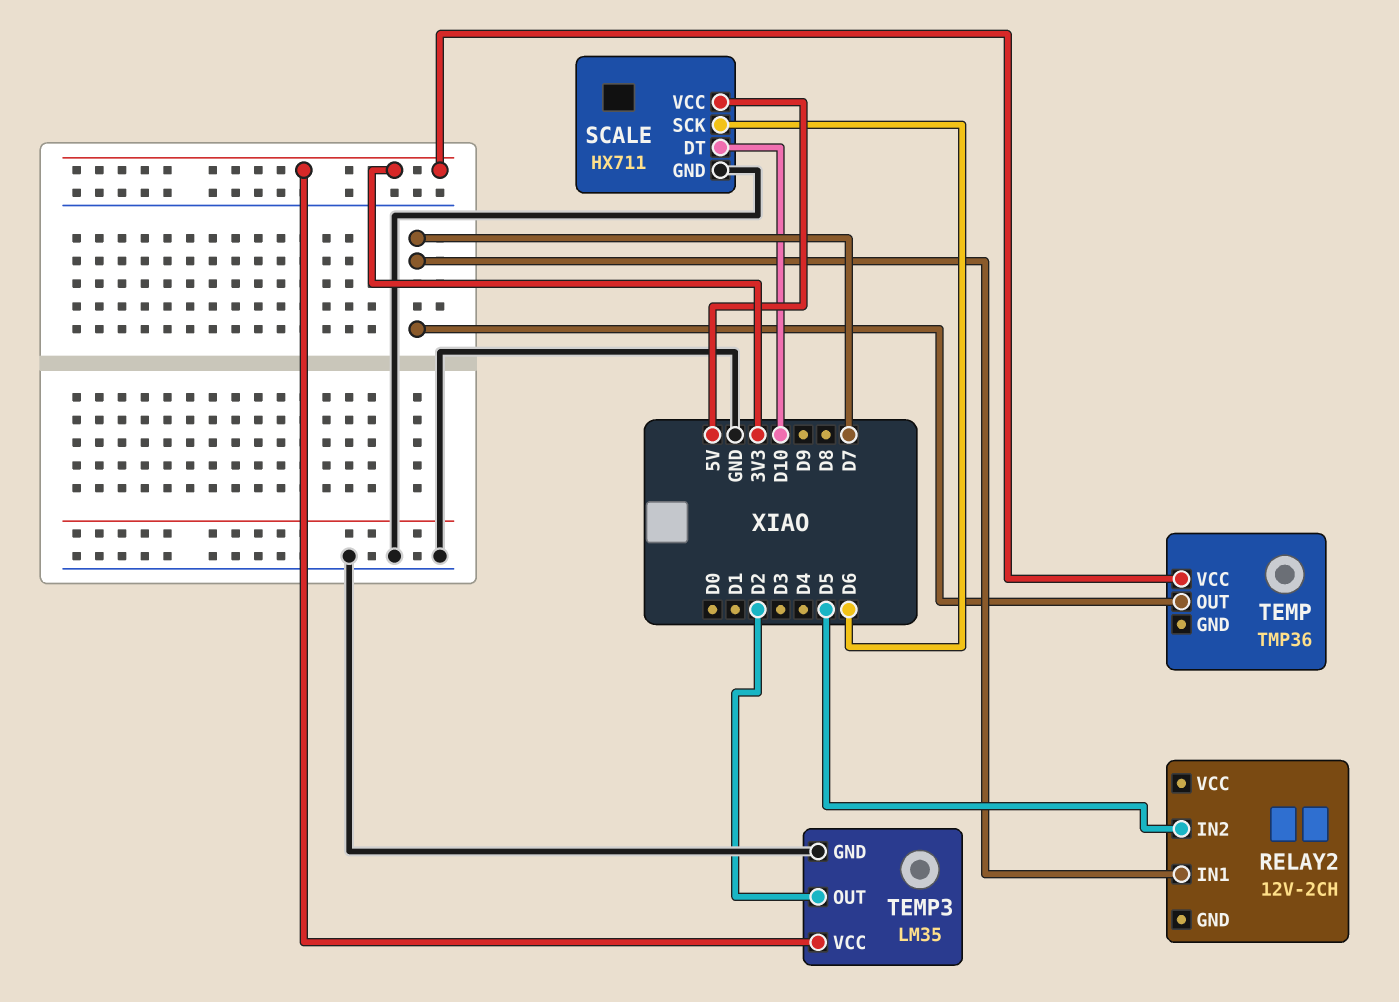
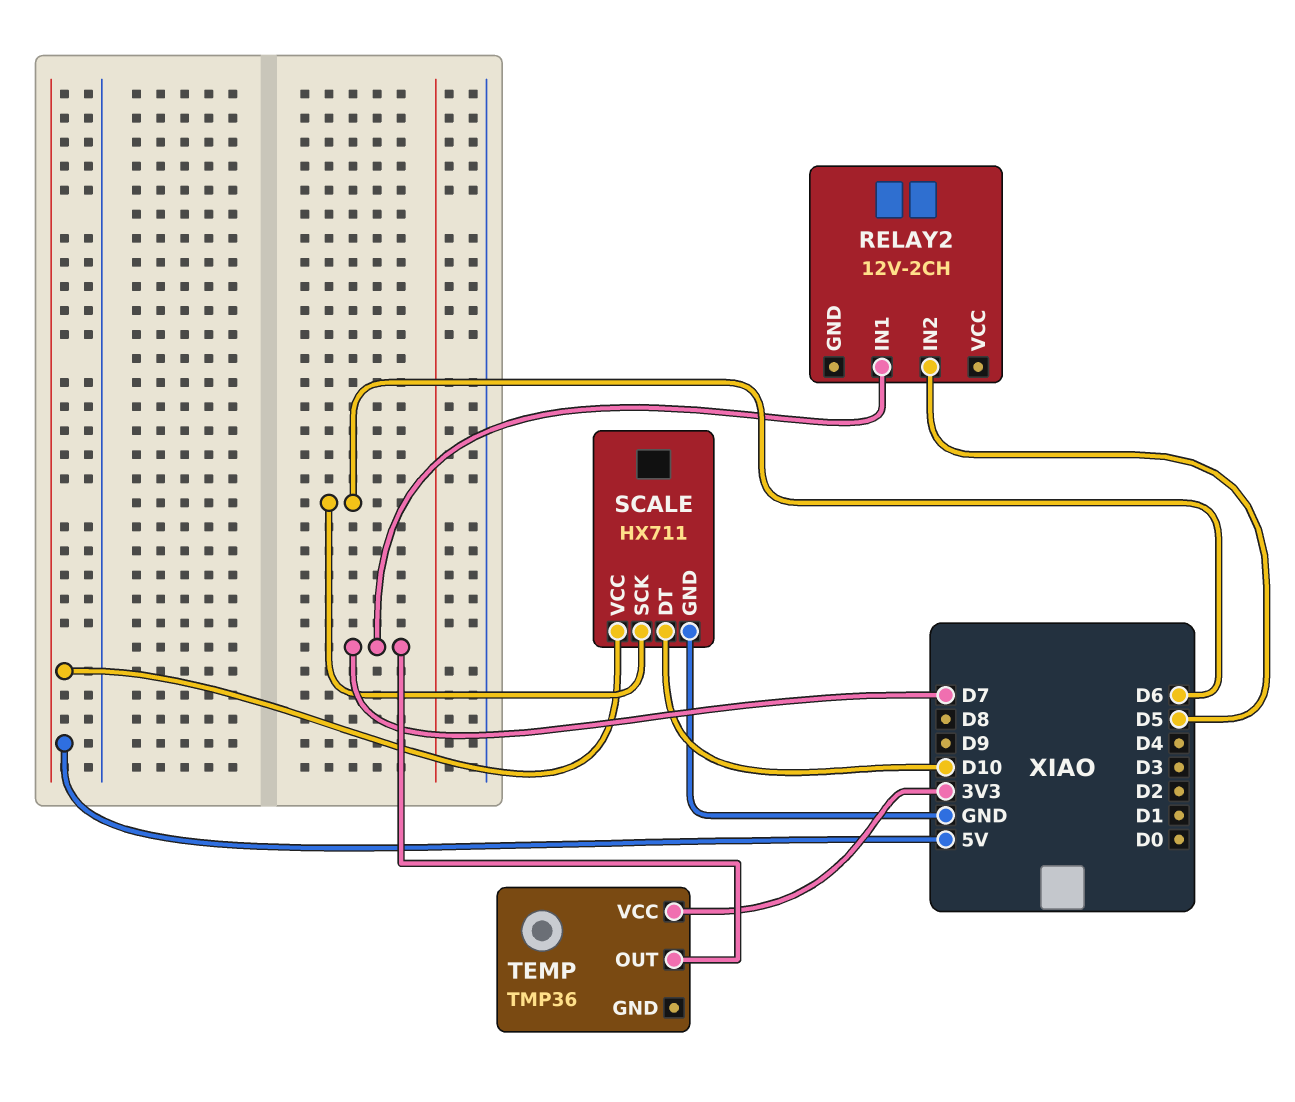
TEMP3: LM35 -> none
TEMP3 pin GND: GND -> none
TEMP3 pin OUT: D2 -> none
TEMP3 pin VCC: 3V3 -> none

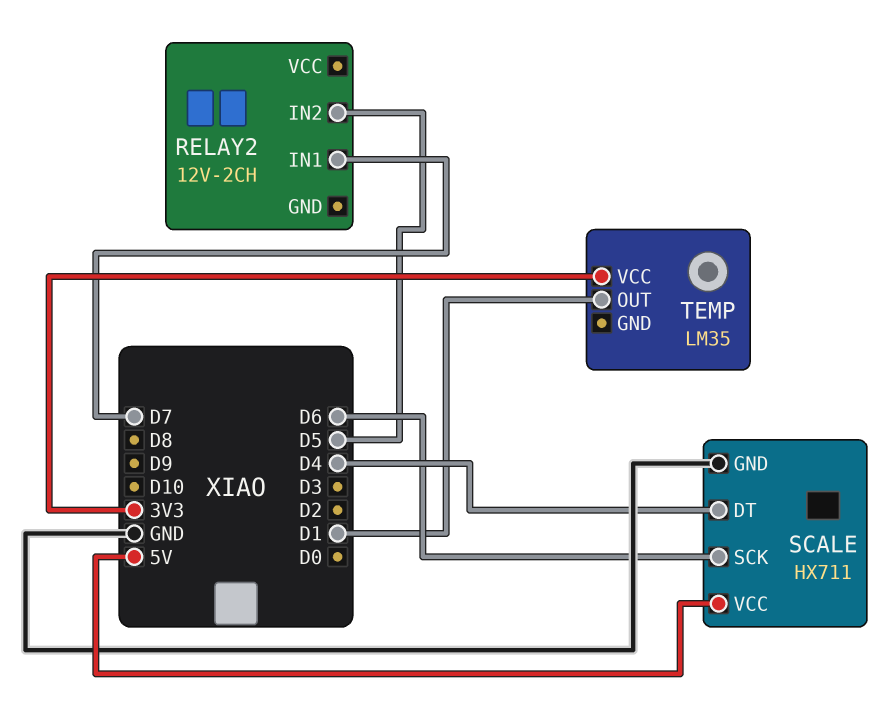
SCALE pin DT: D10 -> D4
TEMP: TMP36 -> LM35
TEMP pin OUT: D7 -> D1

